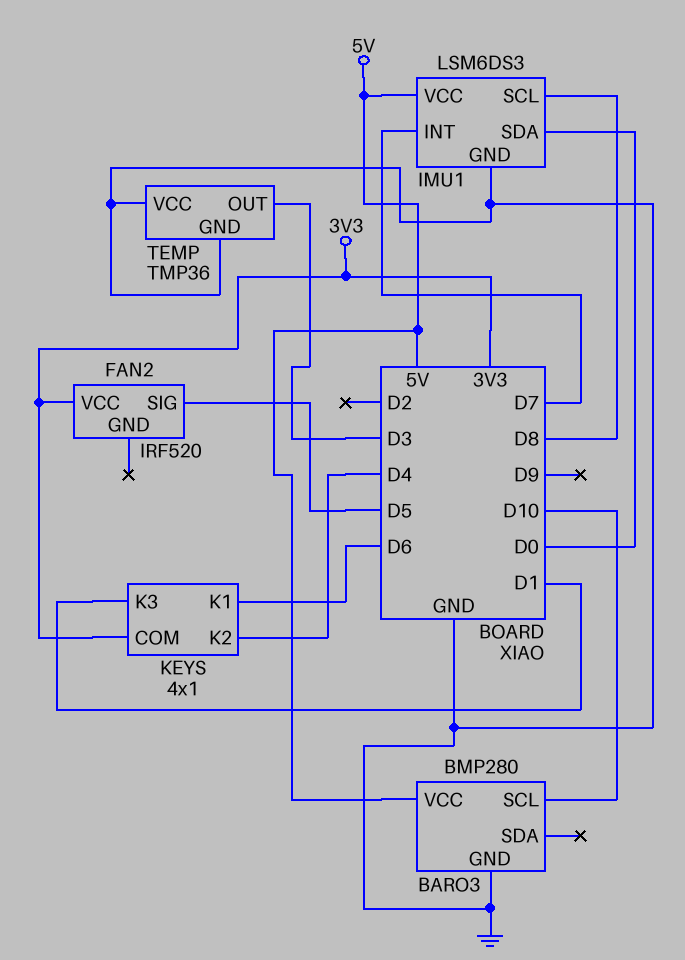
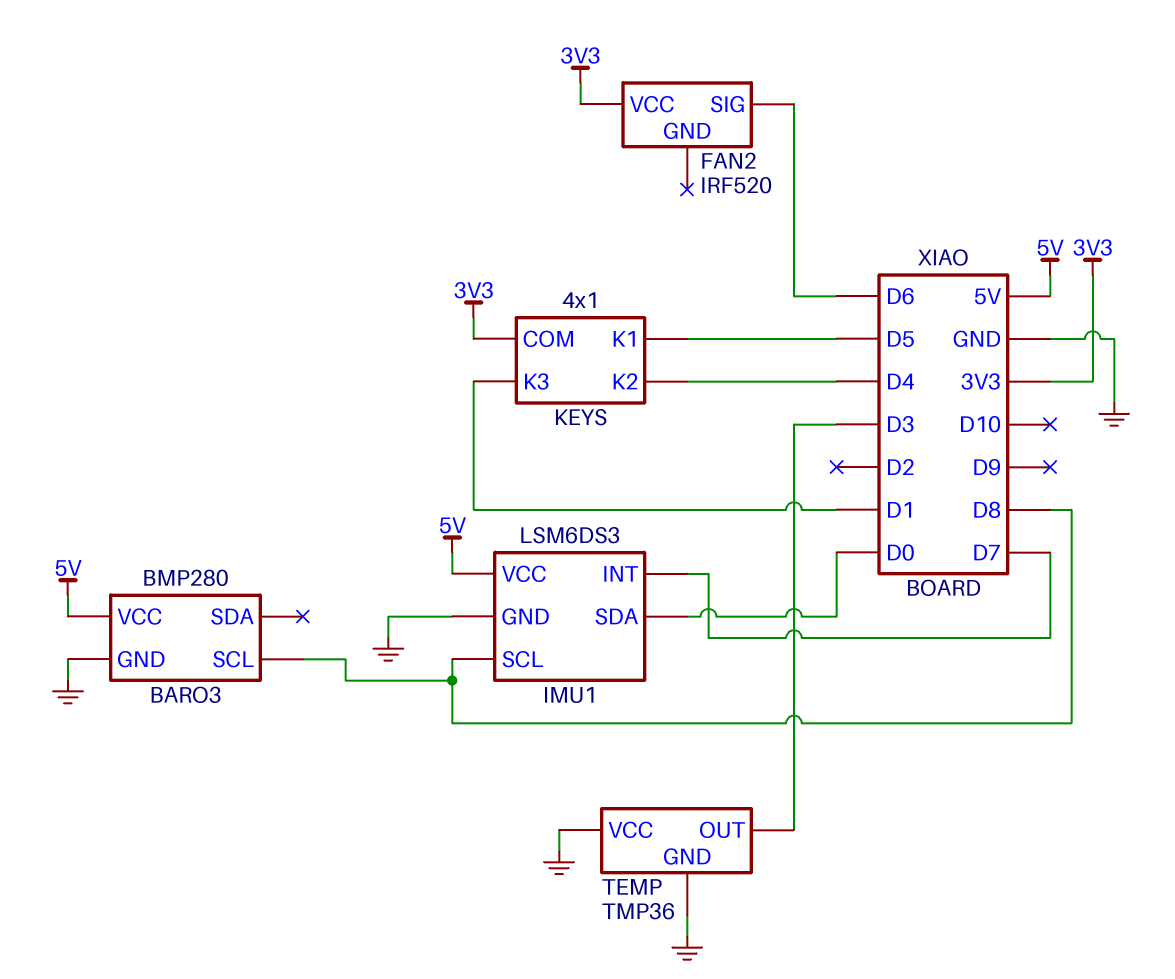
BARO3 pin SCL: D10 -> D8
FAN2 pin SIG: D5 -> D6
KEYS pin K1: D6 -> D5

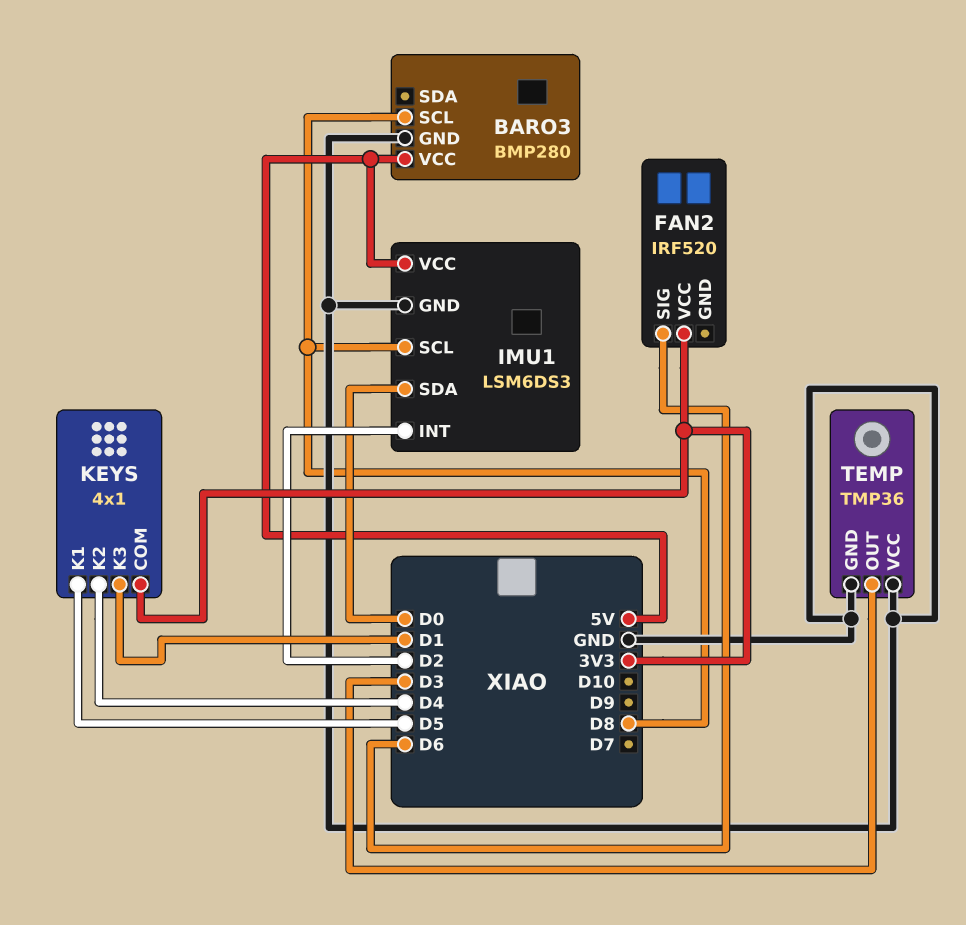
IMU1 pin INT: D7 -> D2

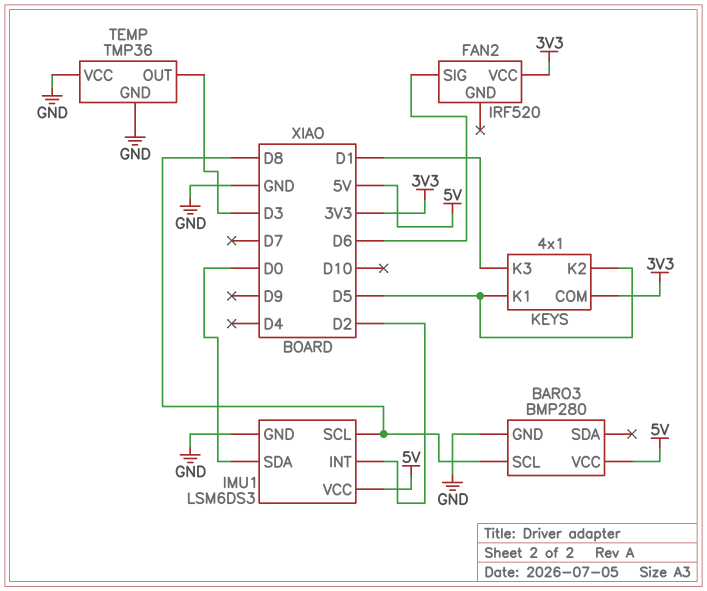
KEYS pin K2: D4 -> D5

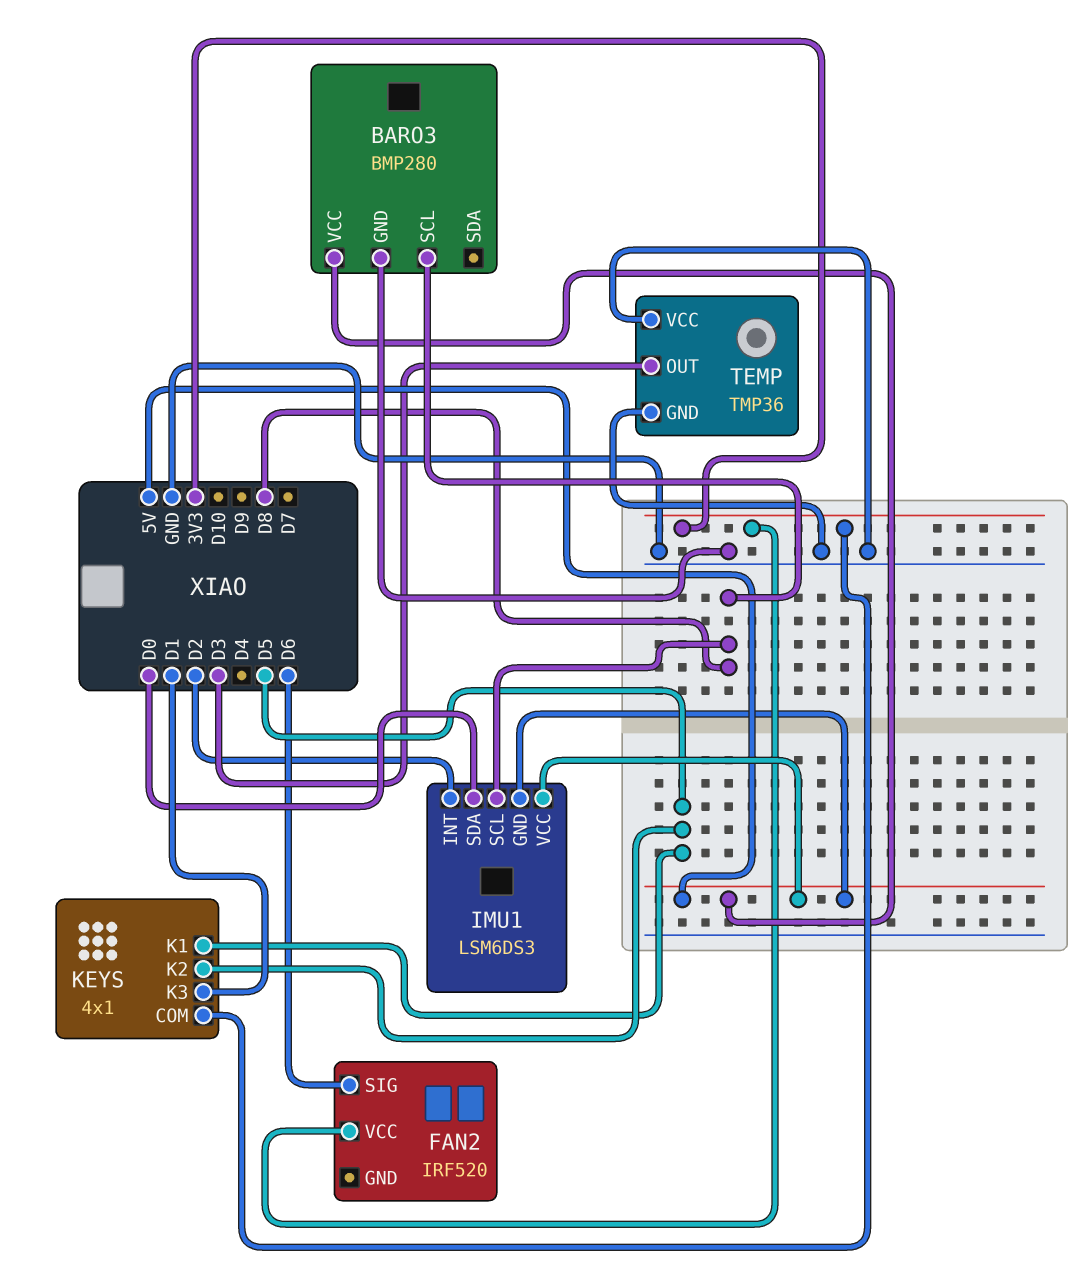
IMU1 pin GND: GND -> 5V

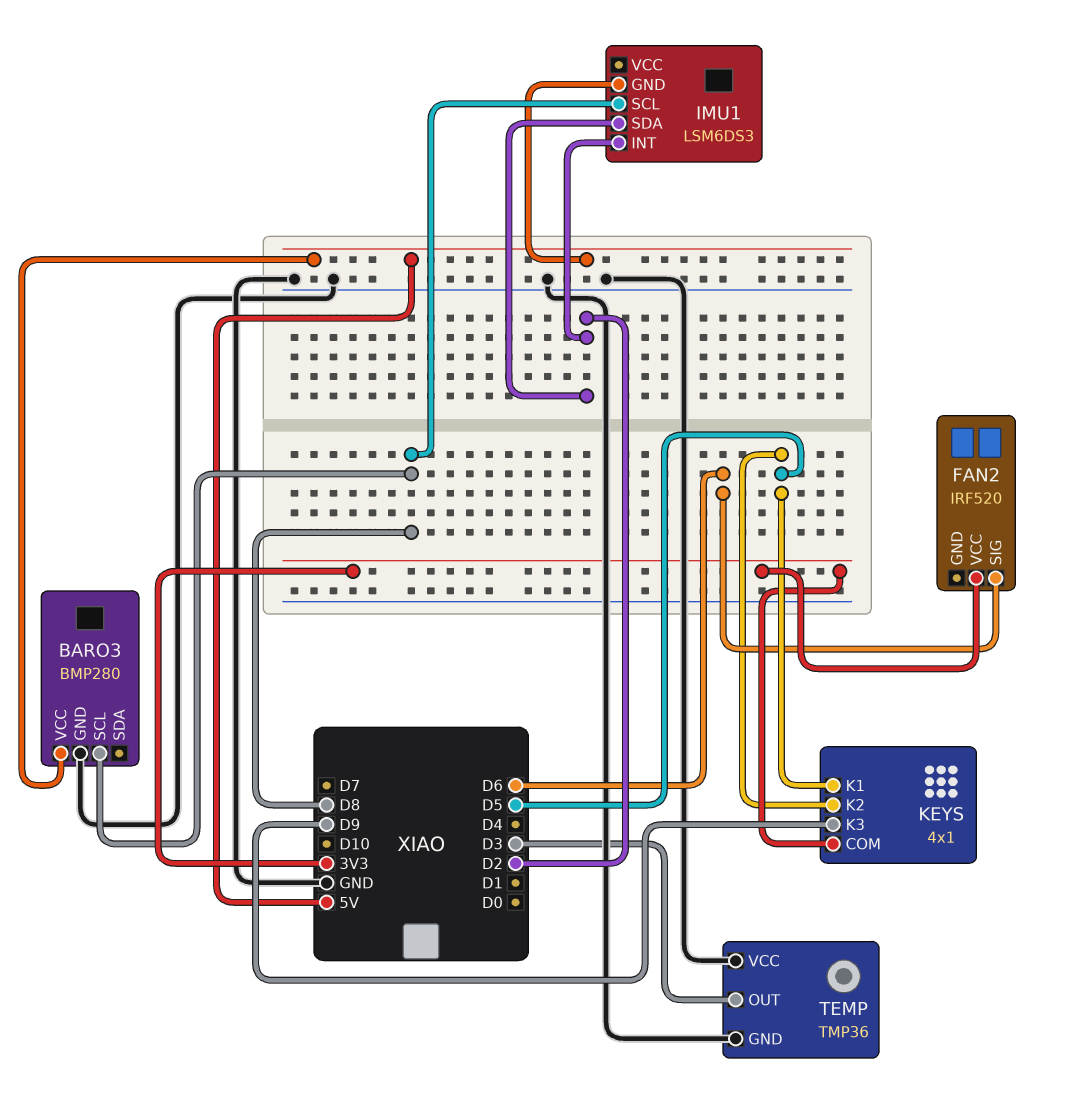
IMU1 pin SDA: D0 -> D2
IMU1 pin VCC: 5V -> none
KEYS pin K3: D1 -> D9

